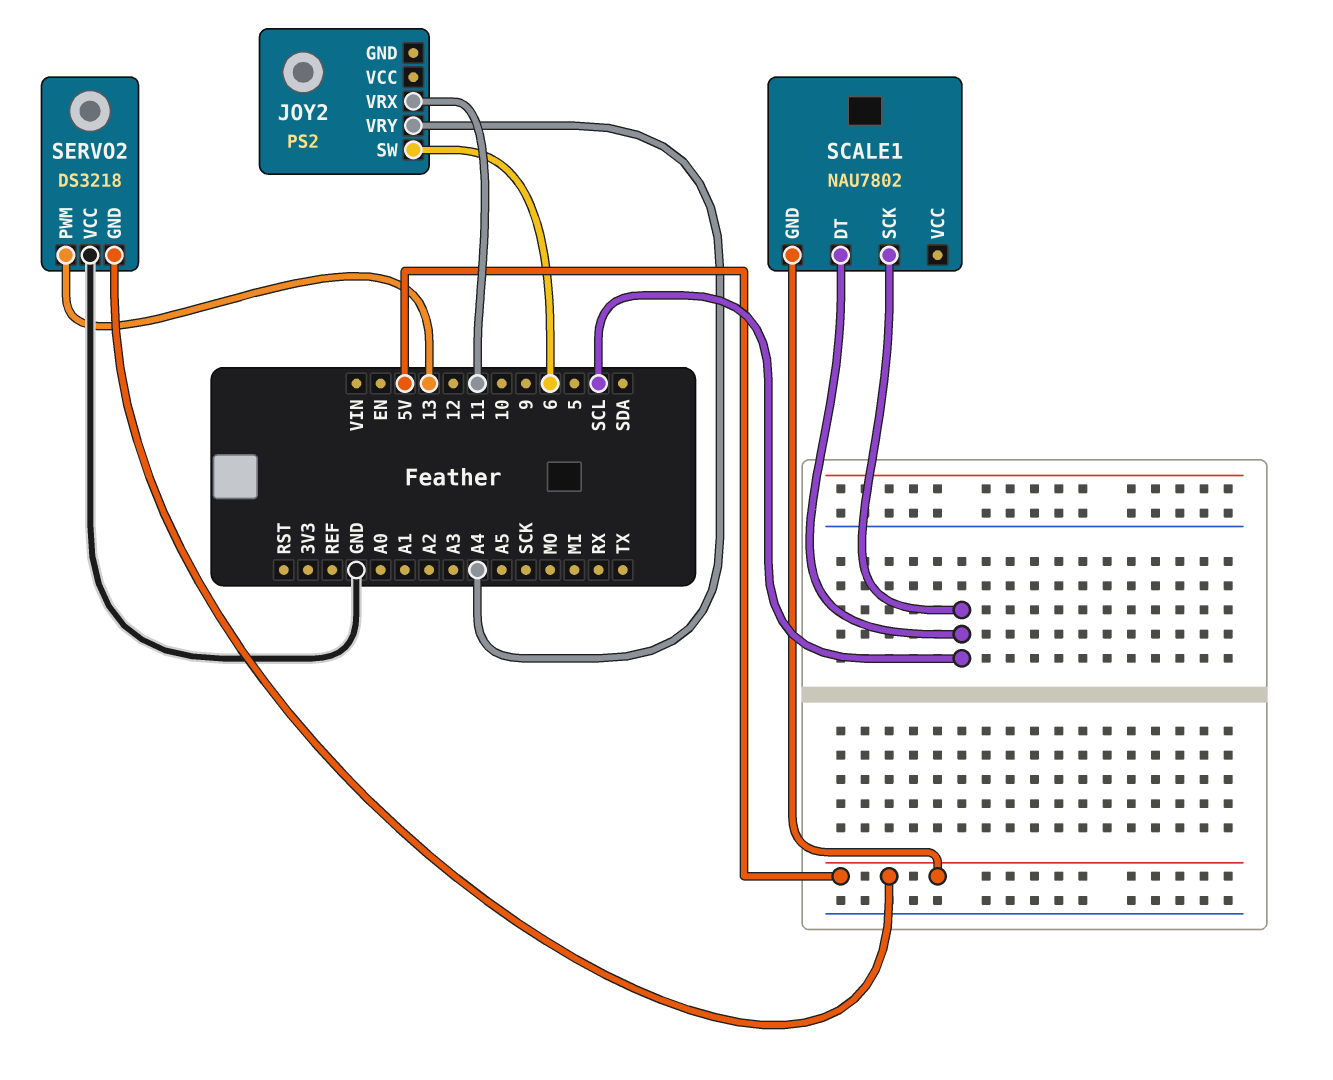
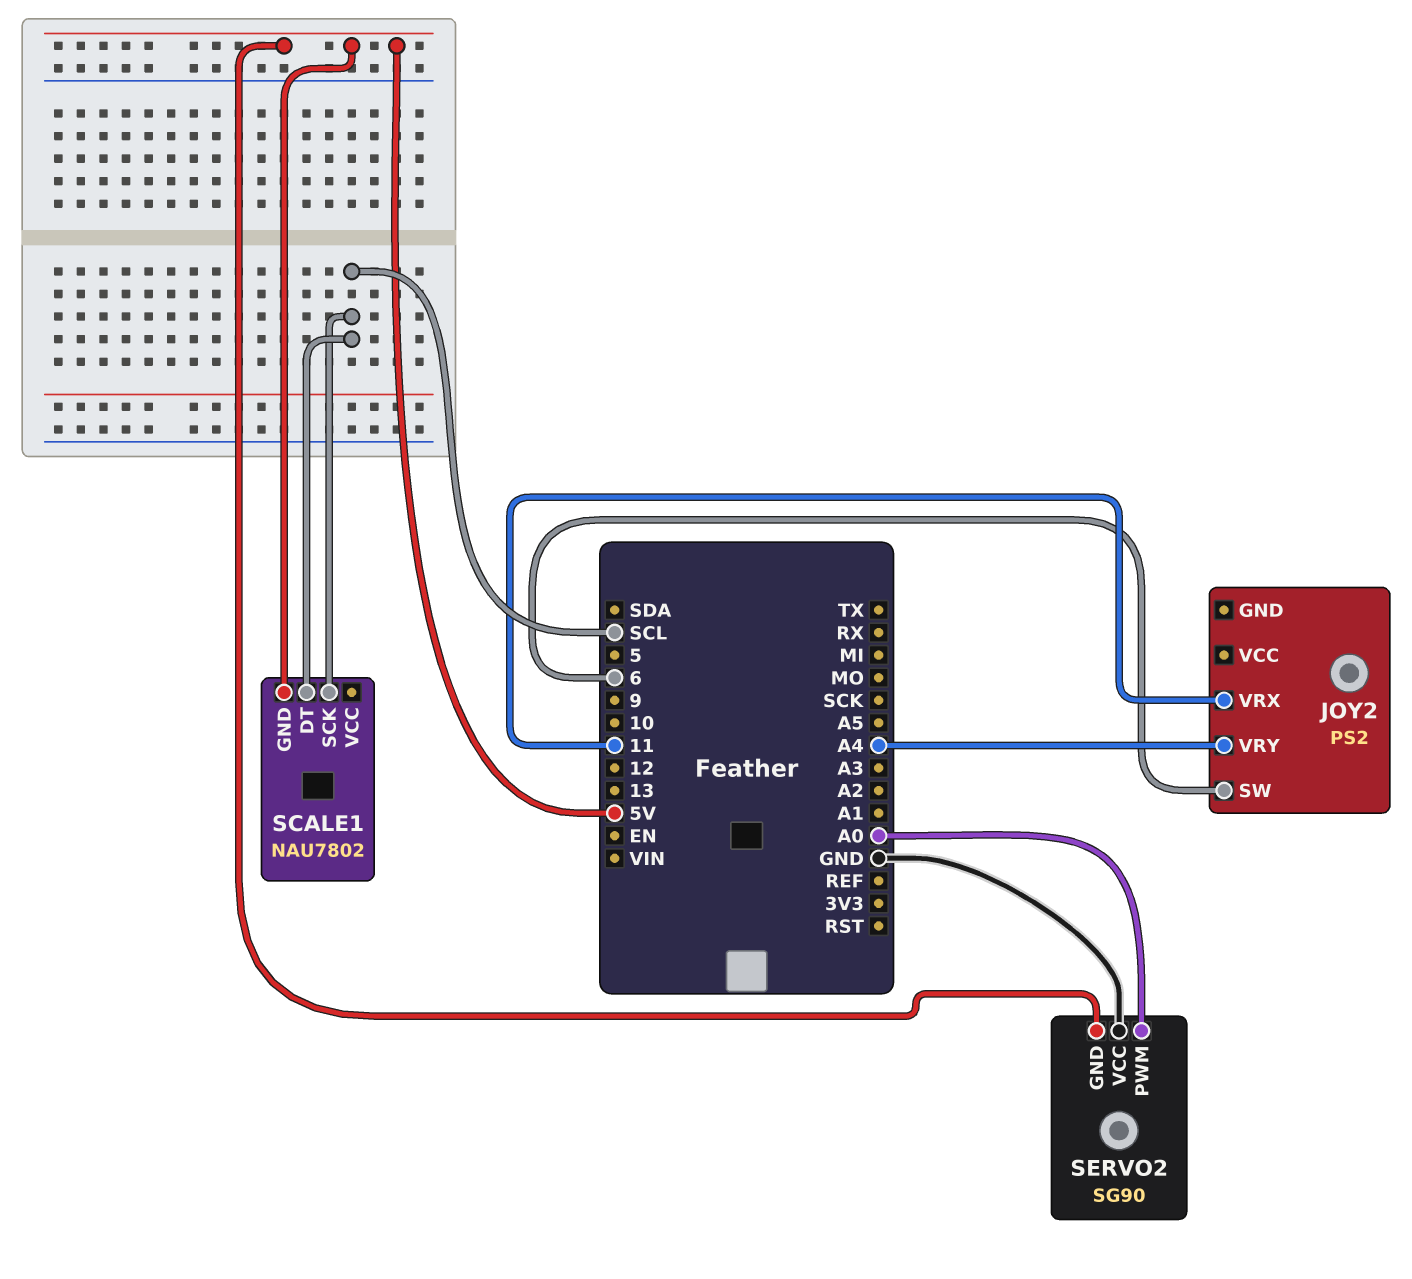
SERVO2: DS3218 -> SG90
SERVO2 pin PWM: 13 -> A0

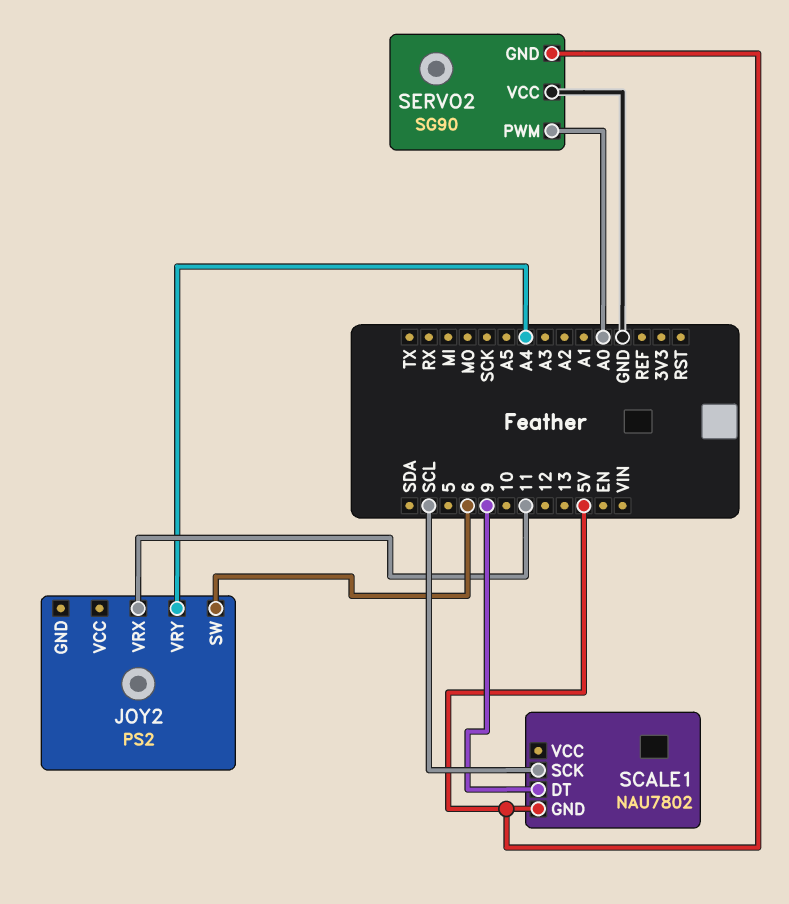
SCALE1 pin DT: SCL -> 9

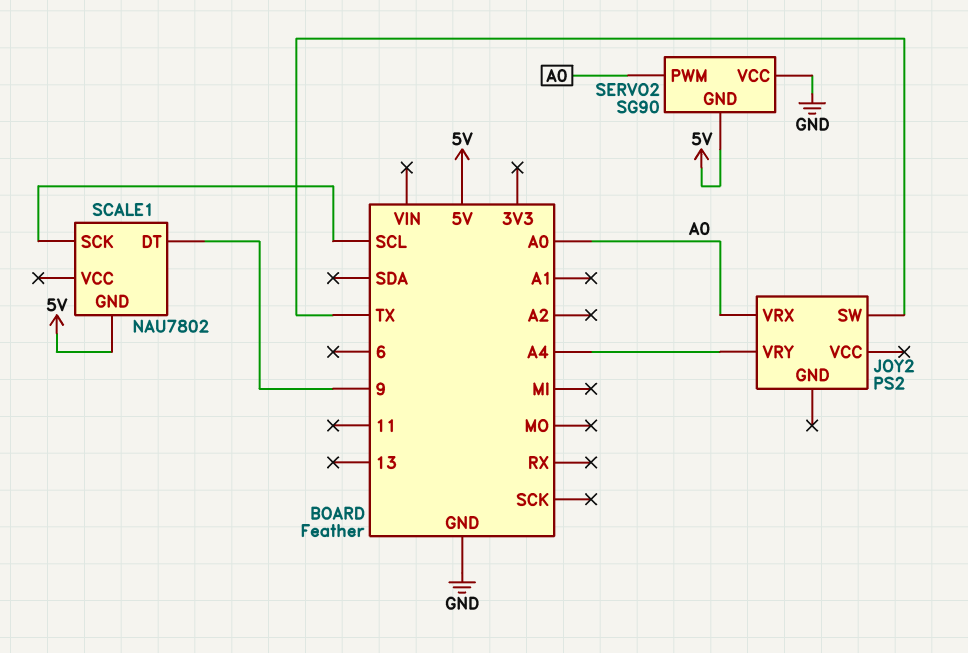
JOY2 pin SW: 6 -> TX
JOY2 pin VRX: 11 -> A0

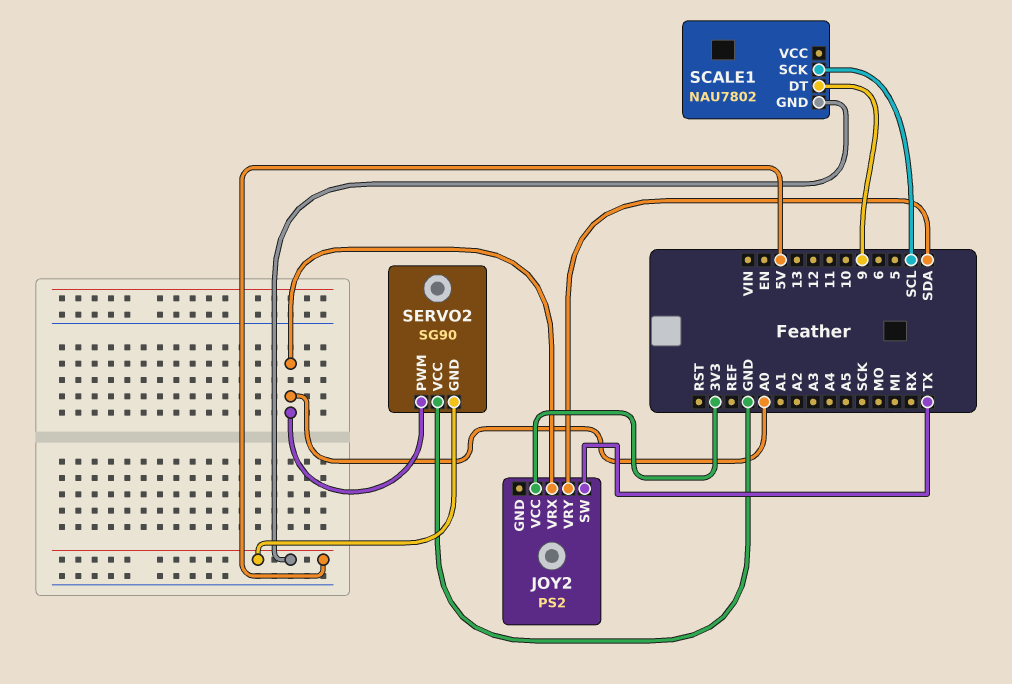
JOY2 pin VCC: none -> 3V3
JOY2 pin VRY: A4 -> SDA

